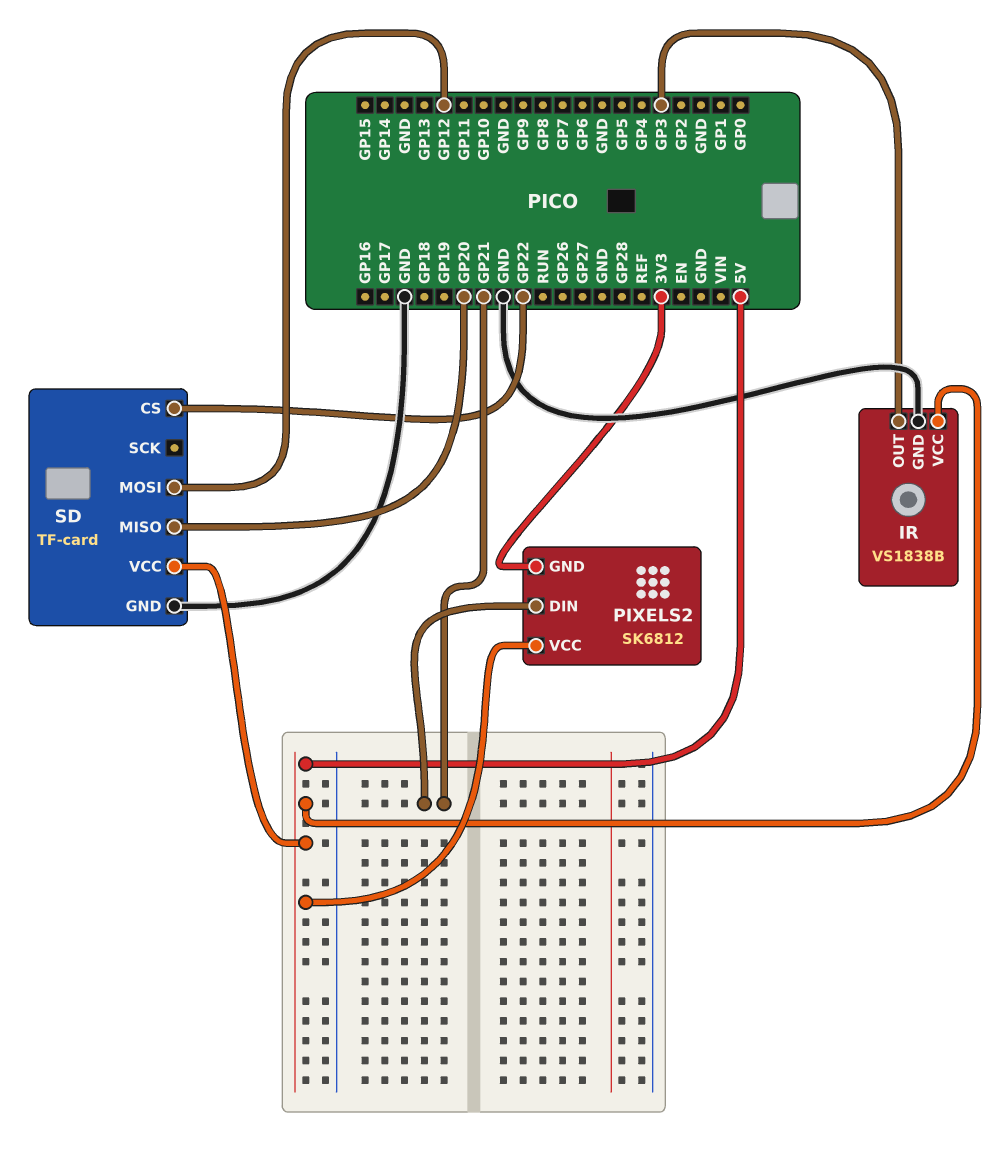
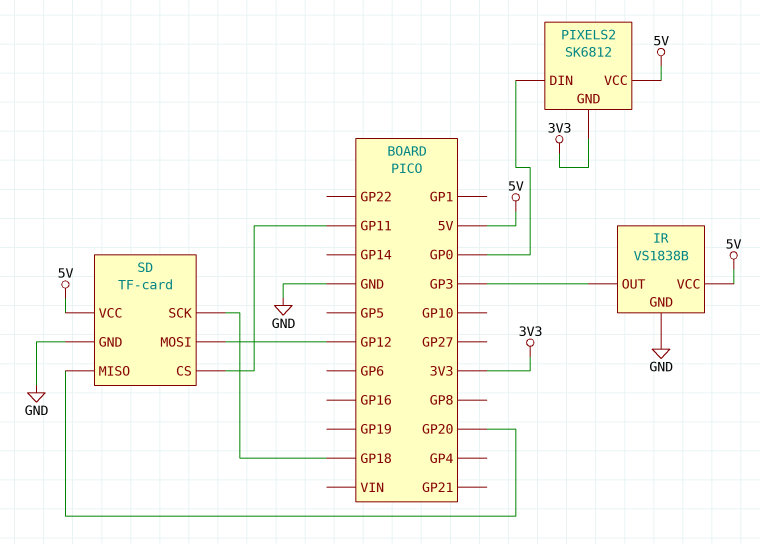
PIXELS2 pin DIN: GP21 -> GP0
SD pin CS: GP22 -> GP11
SD pin SCK: none -> GP18

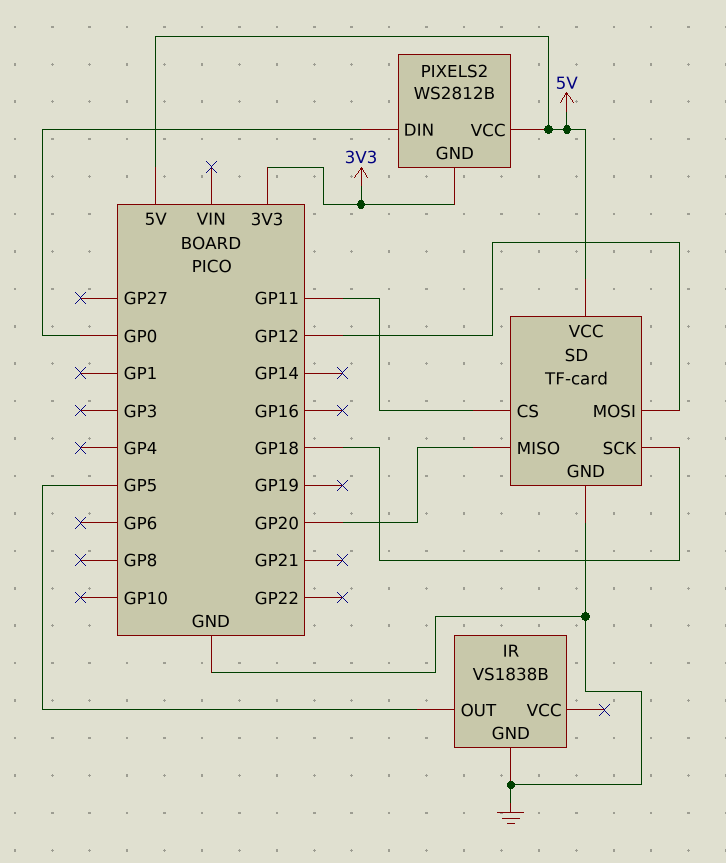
IR pin OUT: GP3 -> GP5
IR pin VCC: 5V -> none
PIXELS2: SK6812 -> WS2812B

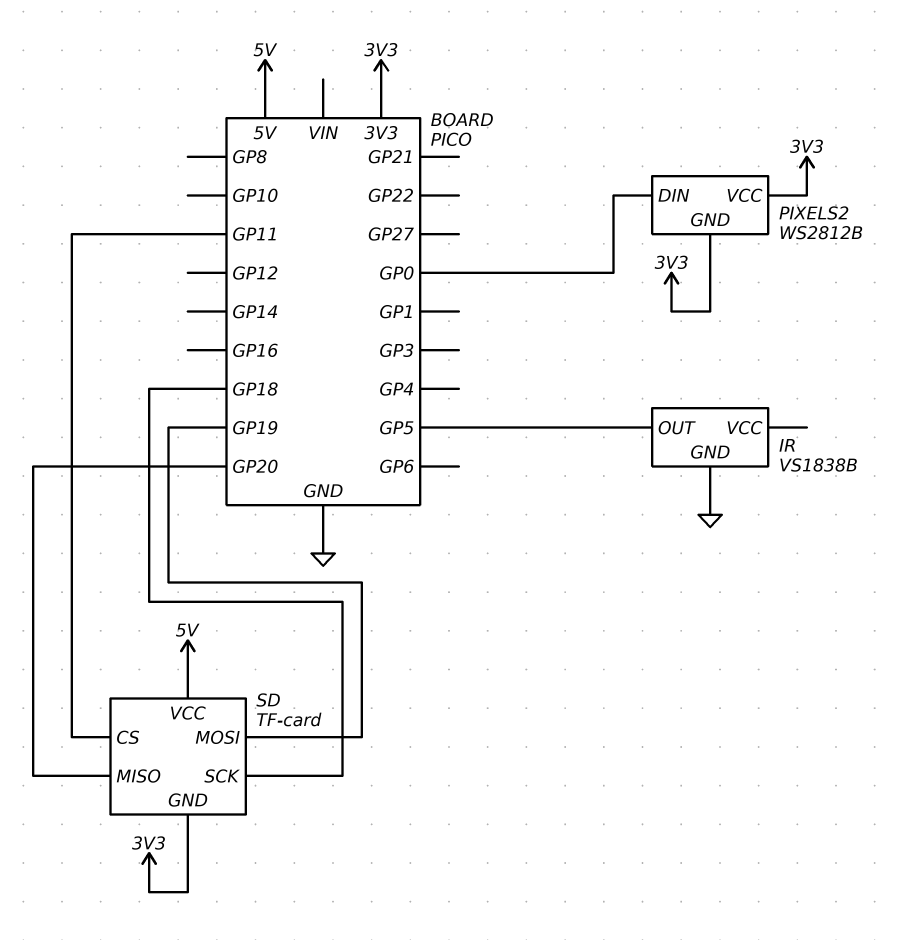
PIXELS2 pin VCC: 5V -> 3V3
SD pin GND: GND -> 3V3
SD pin MOSI: GP12 -> GP19

